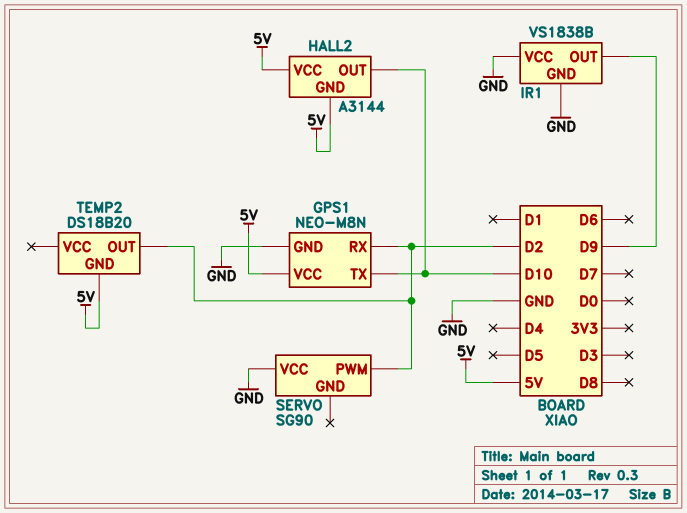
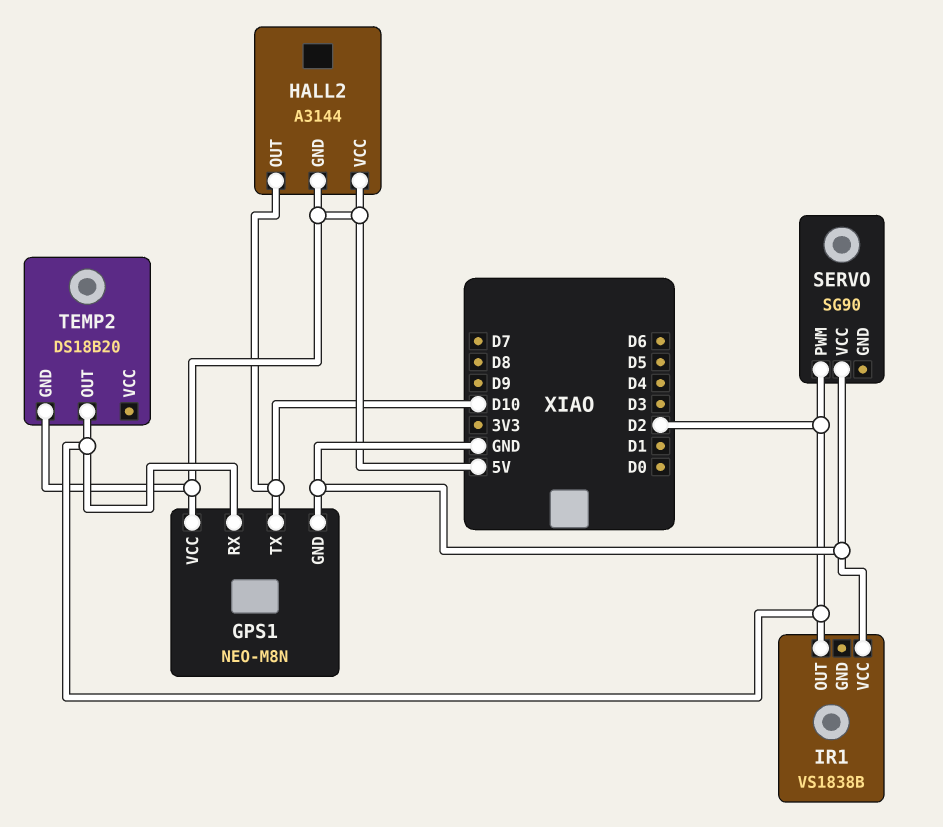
IR1 pin GND: GND -> none
IR1 pin OUT: D9 -> D2

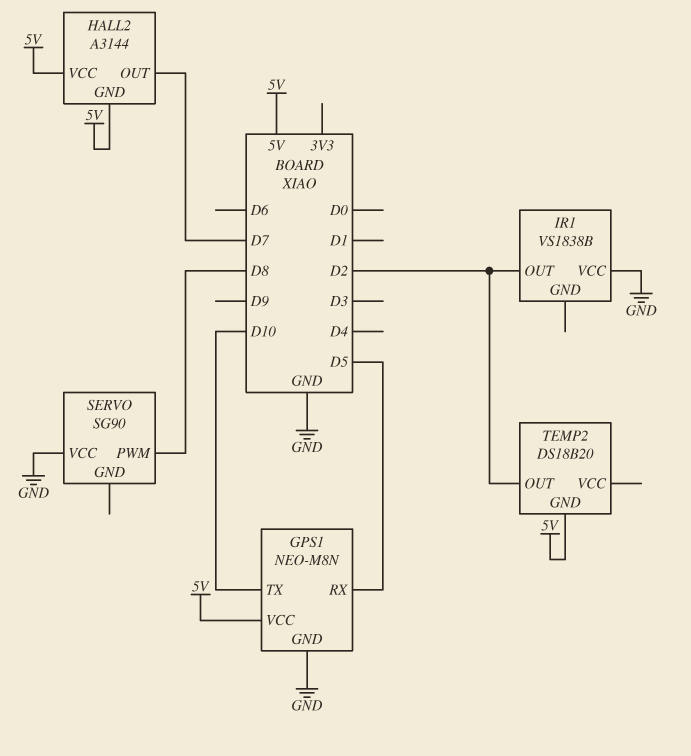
GPS1 pin RX: D2 -> D5
HALL2 pin OUT: D10 -> D7
SERVO pin PWM: D2 -> D8

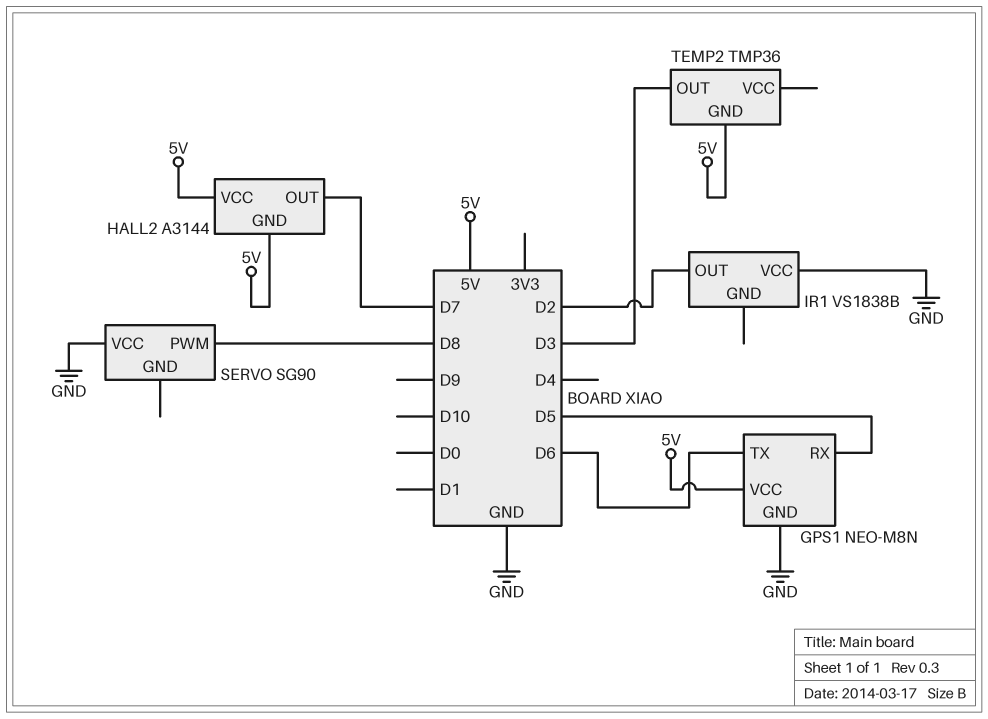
GPS1 pin TX: D10 -> D6
TEMP2: DS18B20 -> TMP36
TEMP2 pin OUT: D2 -> D3

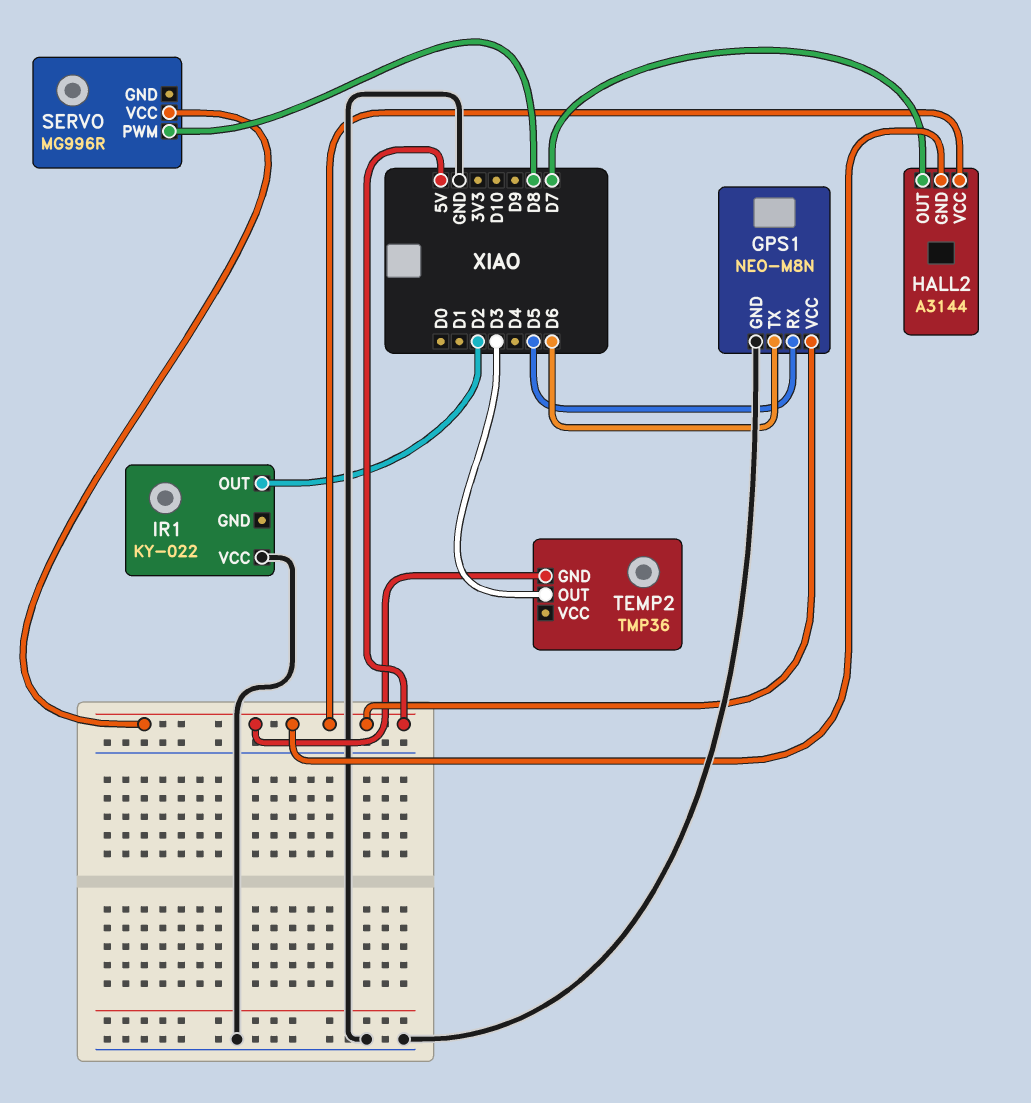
IR1: VS1838B -> KY-022
SERVO: SG90 -> MG996R
SERVO pin VCC: GND -> 5V

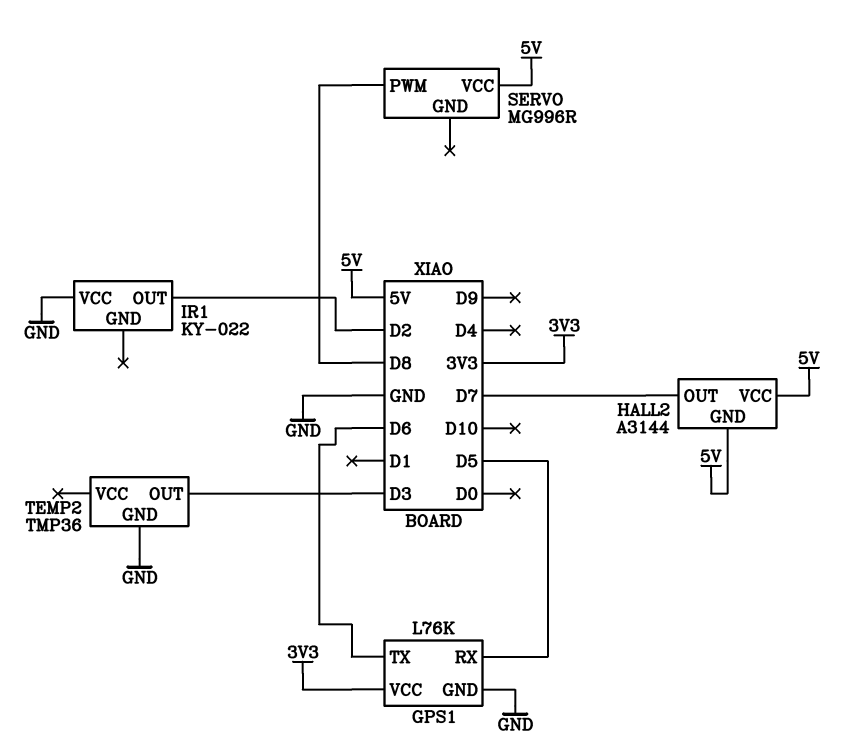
GPS1: NEO-M8N -> L76K
GPS1 pin VCC: 5V -> 3V3
TEMP2 pin GND: 5V -> GND

